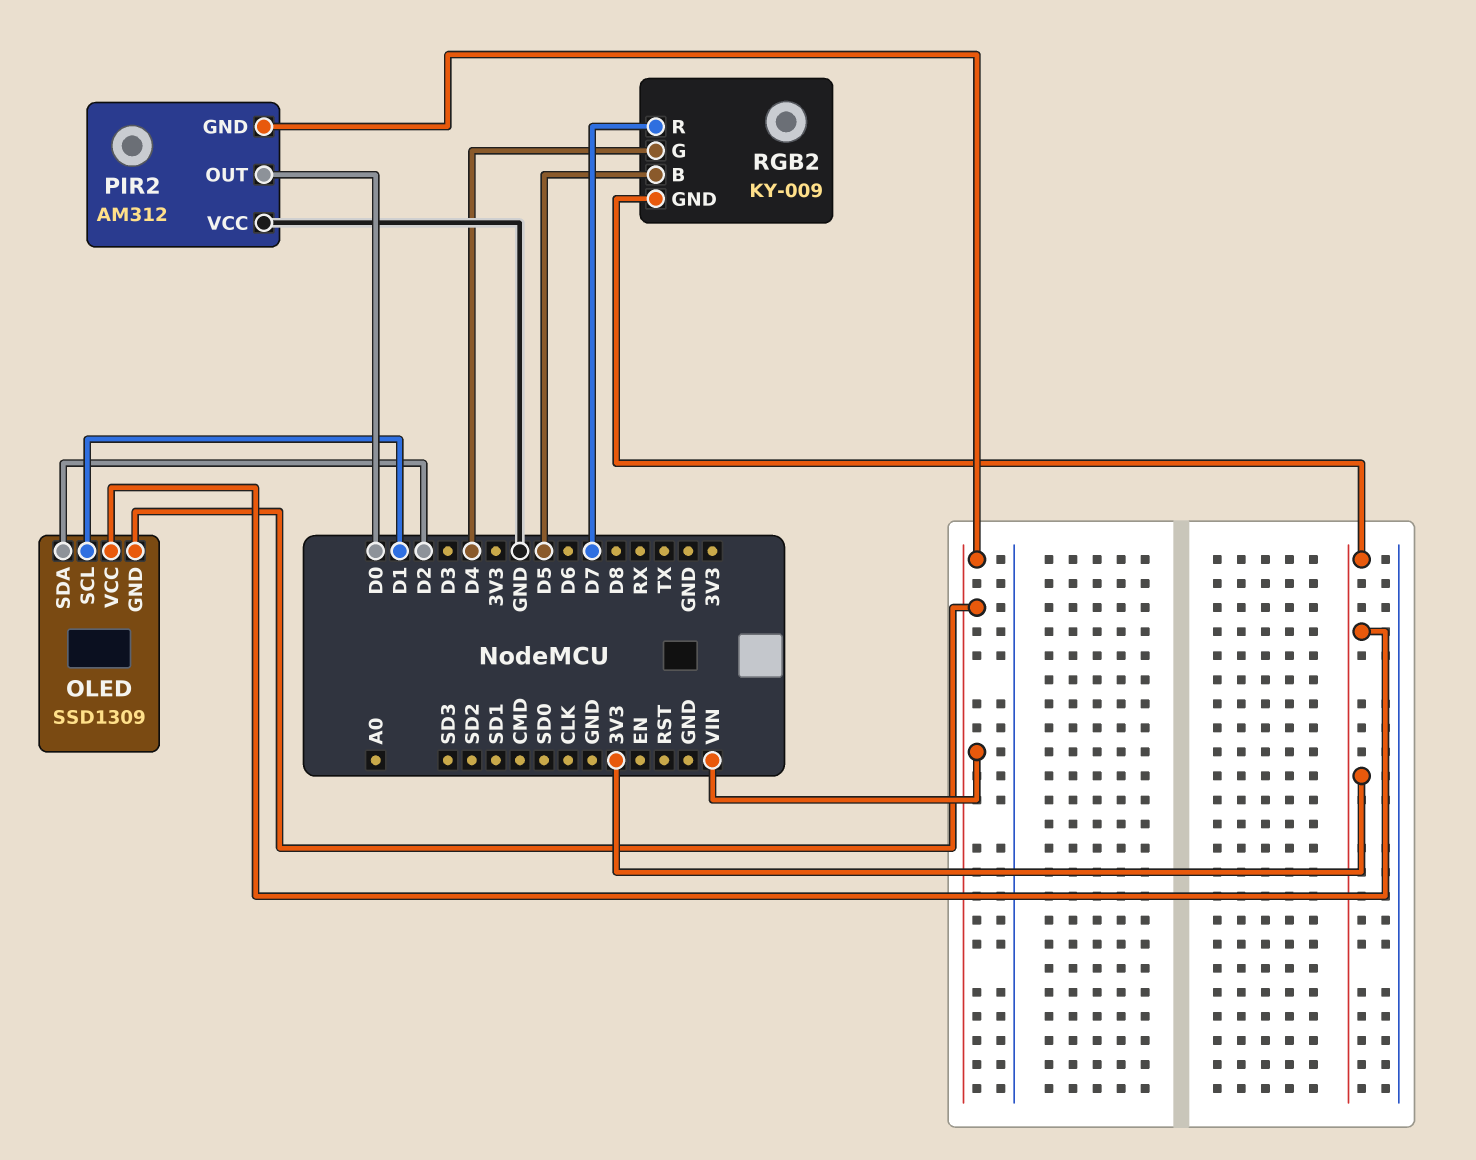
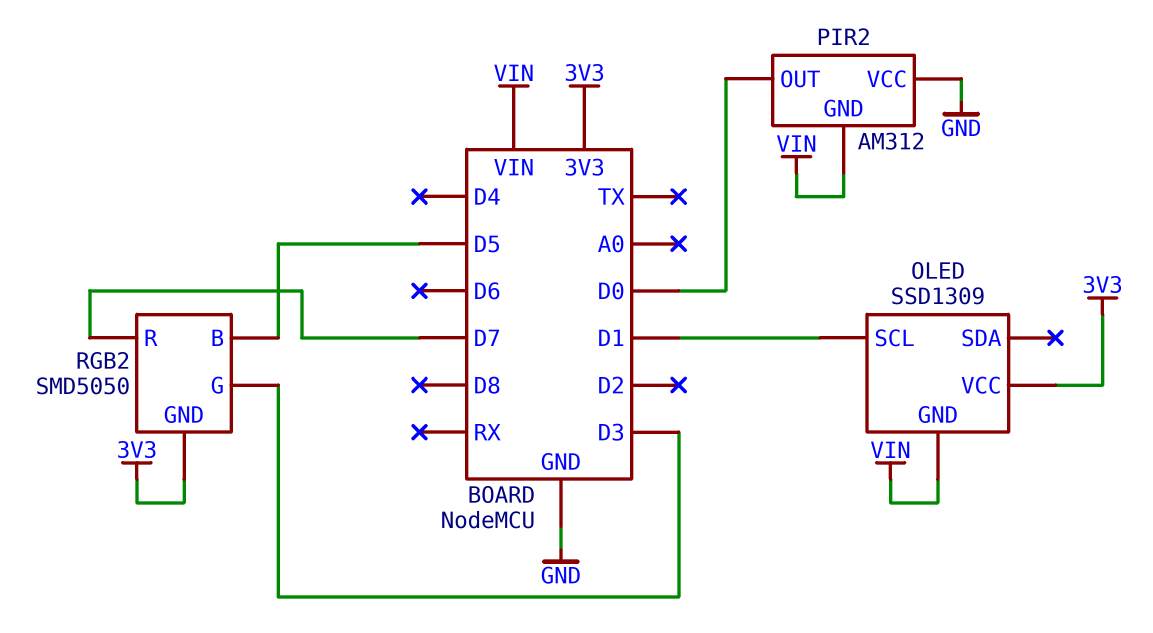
OLED pin SDA: D2 -> none
RGB2: KY-009 -> SMD5050
RGB2 pin G: D4 -> D3

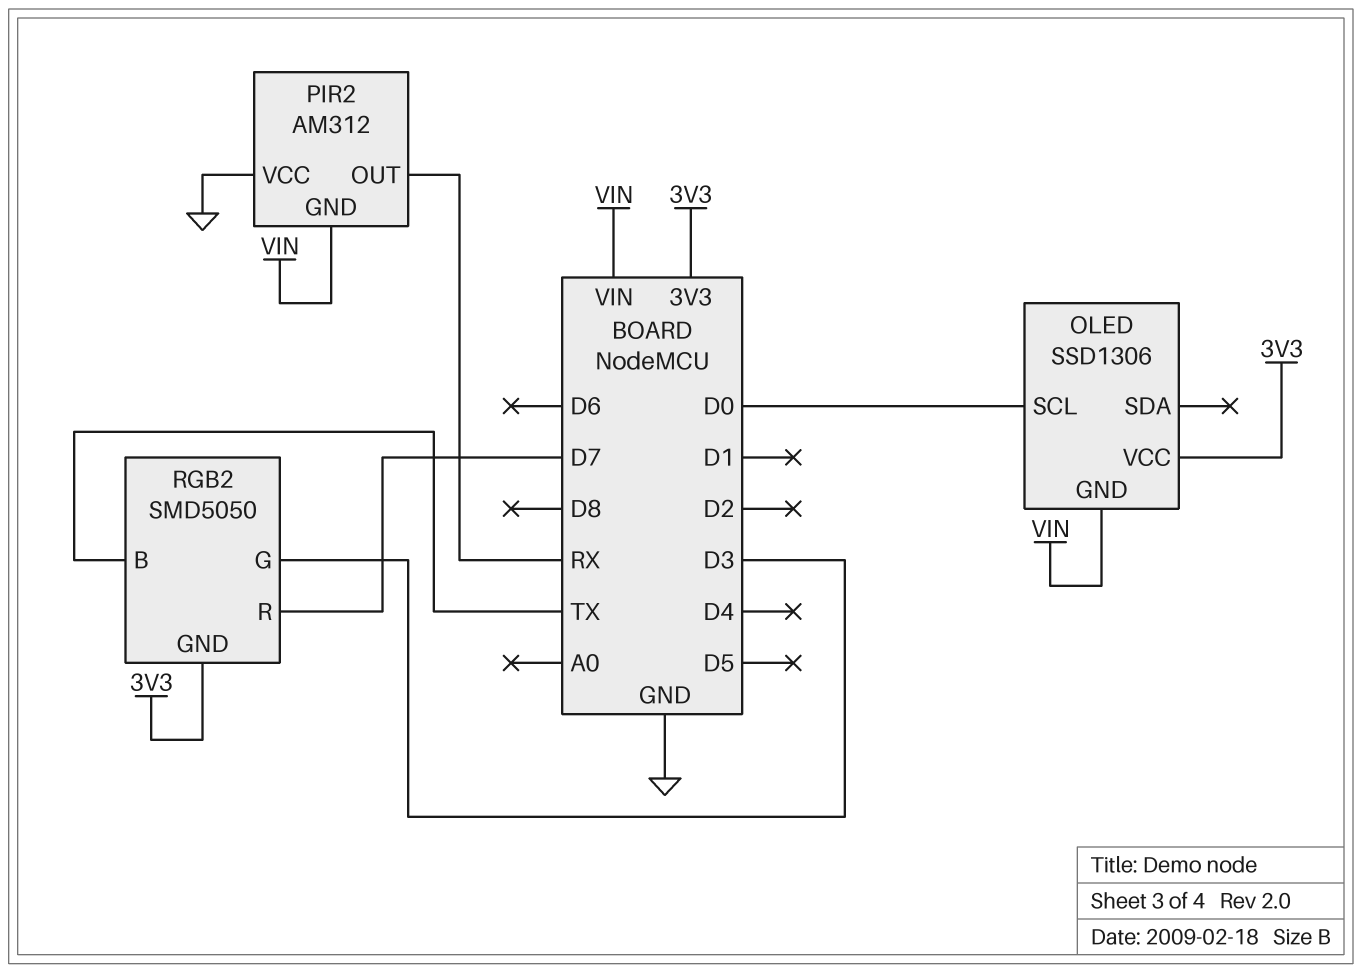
OLED: SSD1309 -> SSD1306
OLED pin SCL: D1 -> D0
PIR2 pin OUT: D0 -> RX
RGB2 pin B: D5 -> TX

